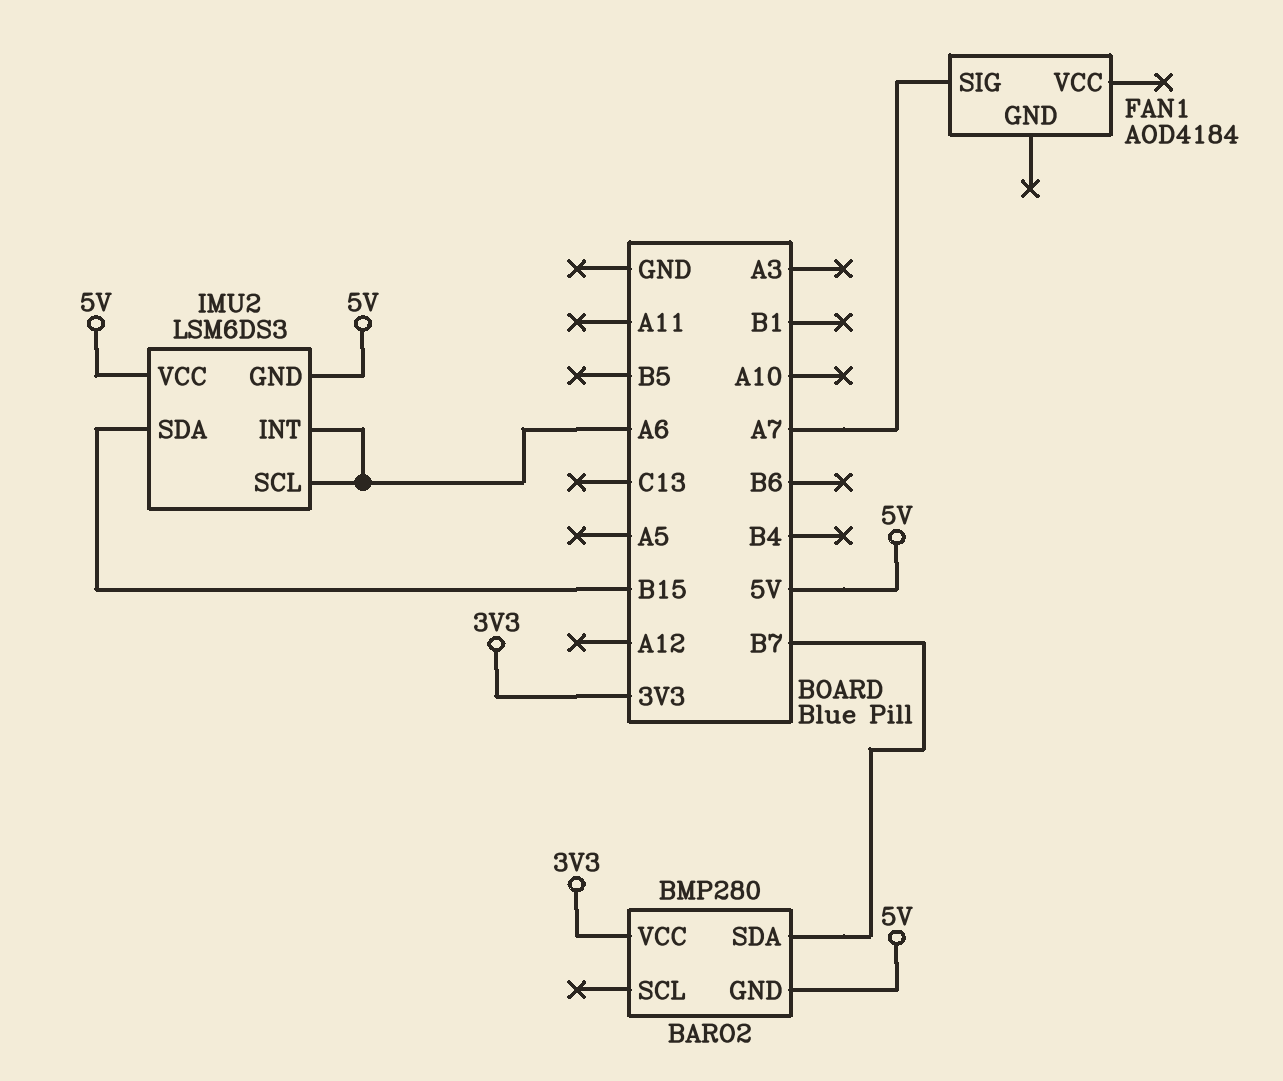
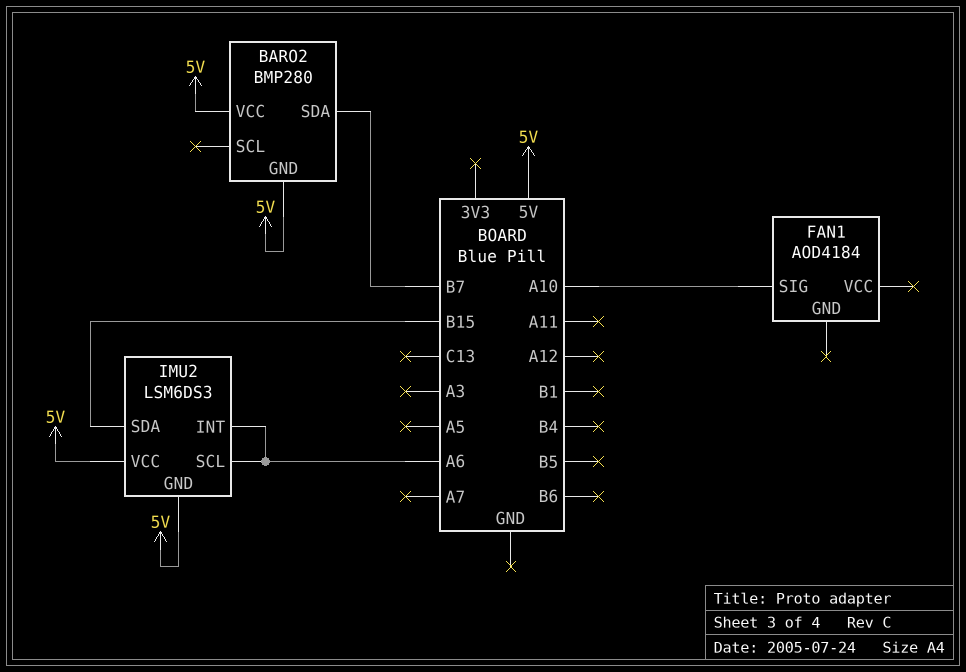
BARO2 pin VCC: 3V3 -> 5V
FAN1 pin SIG: A7 -> A10

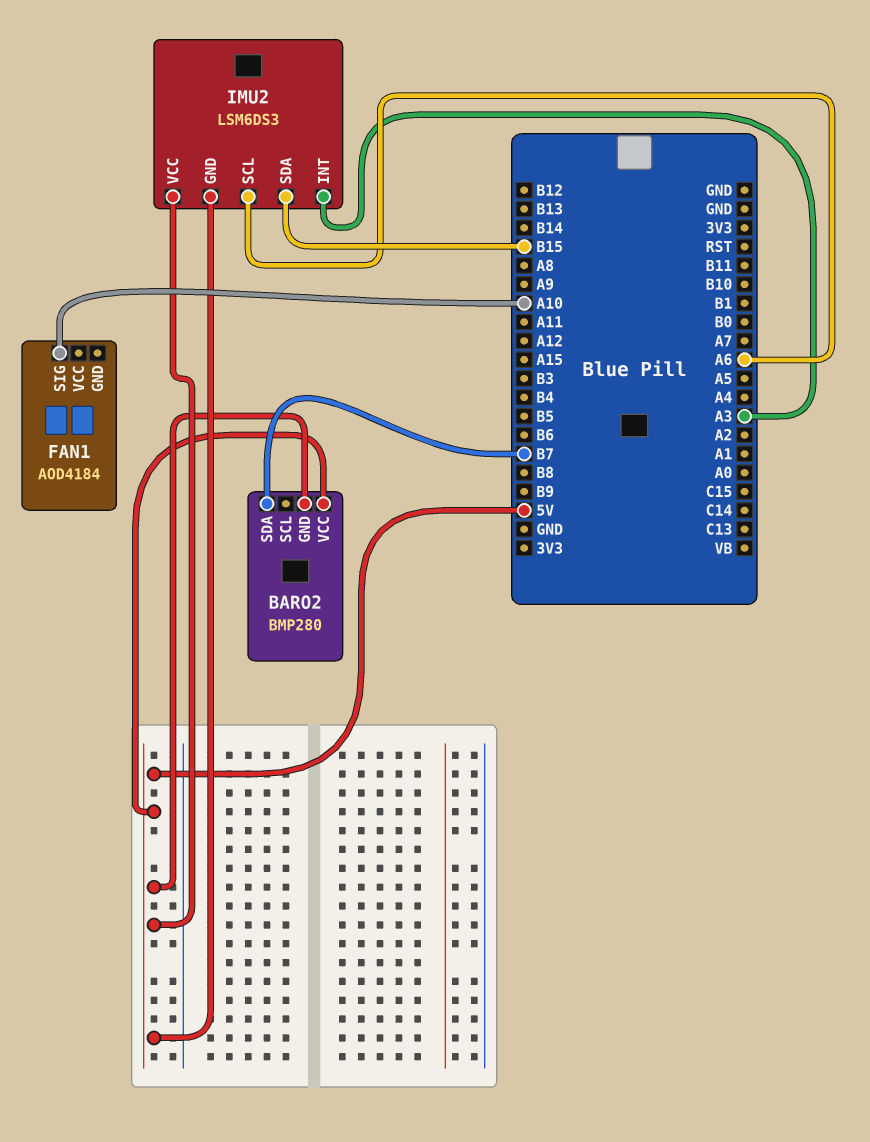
IMU2 pin INT: A6 -> A3

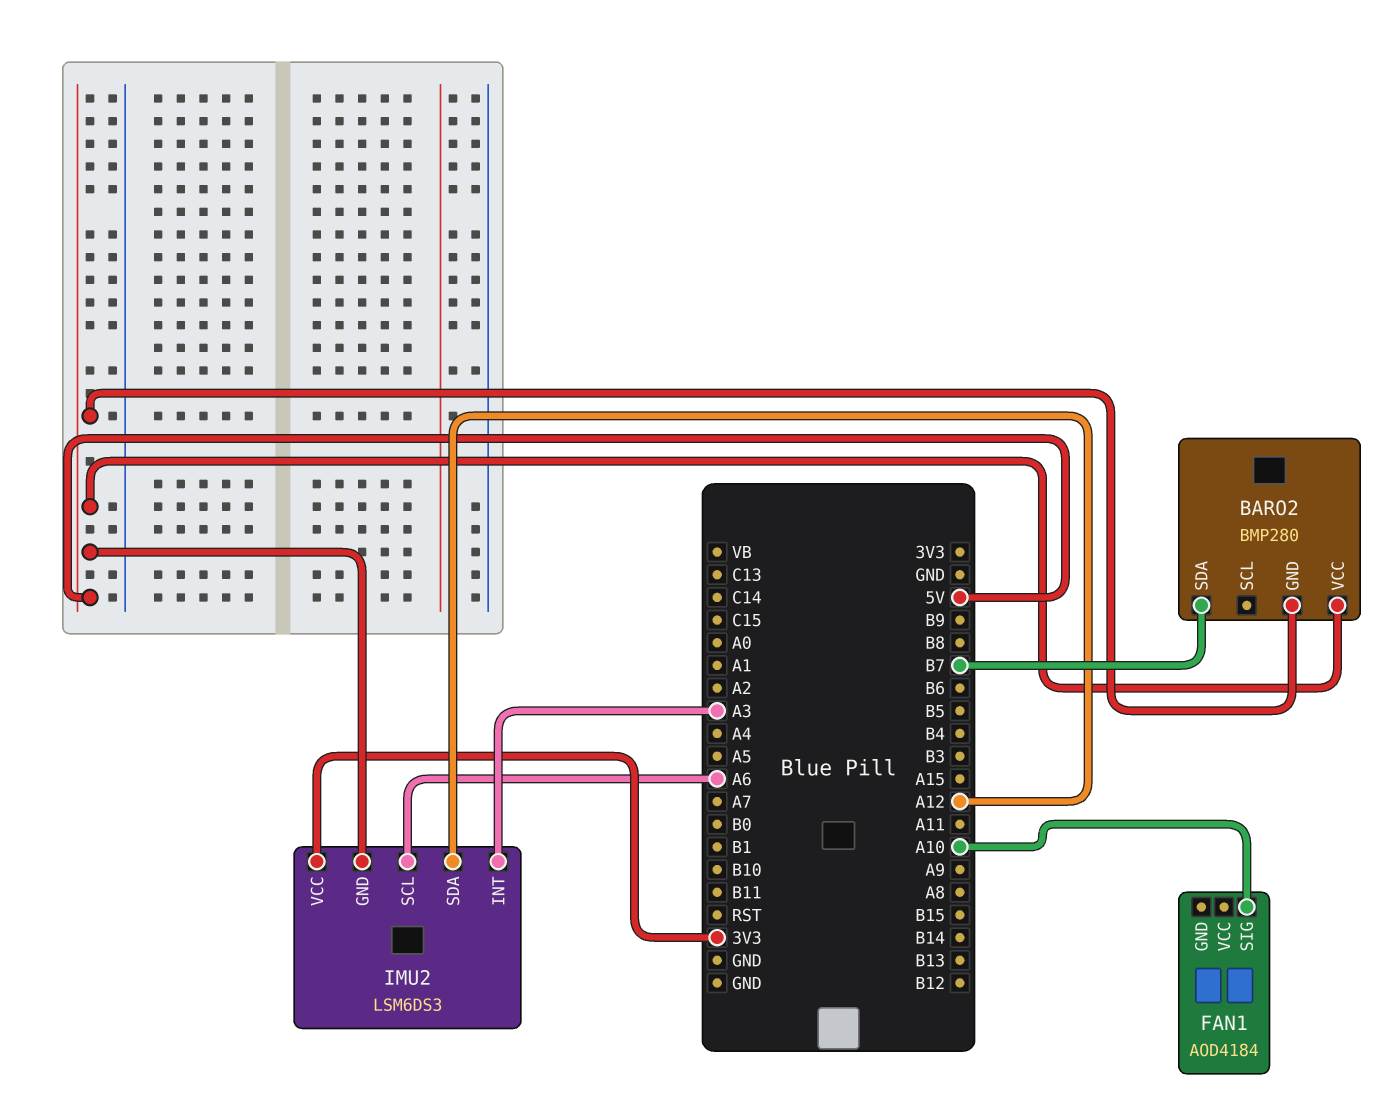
IMU2 pin SDA: B15 -> A12
IMU2 pin VCC: 5V -> 3V3

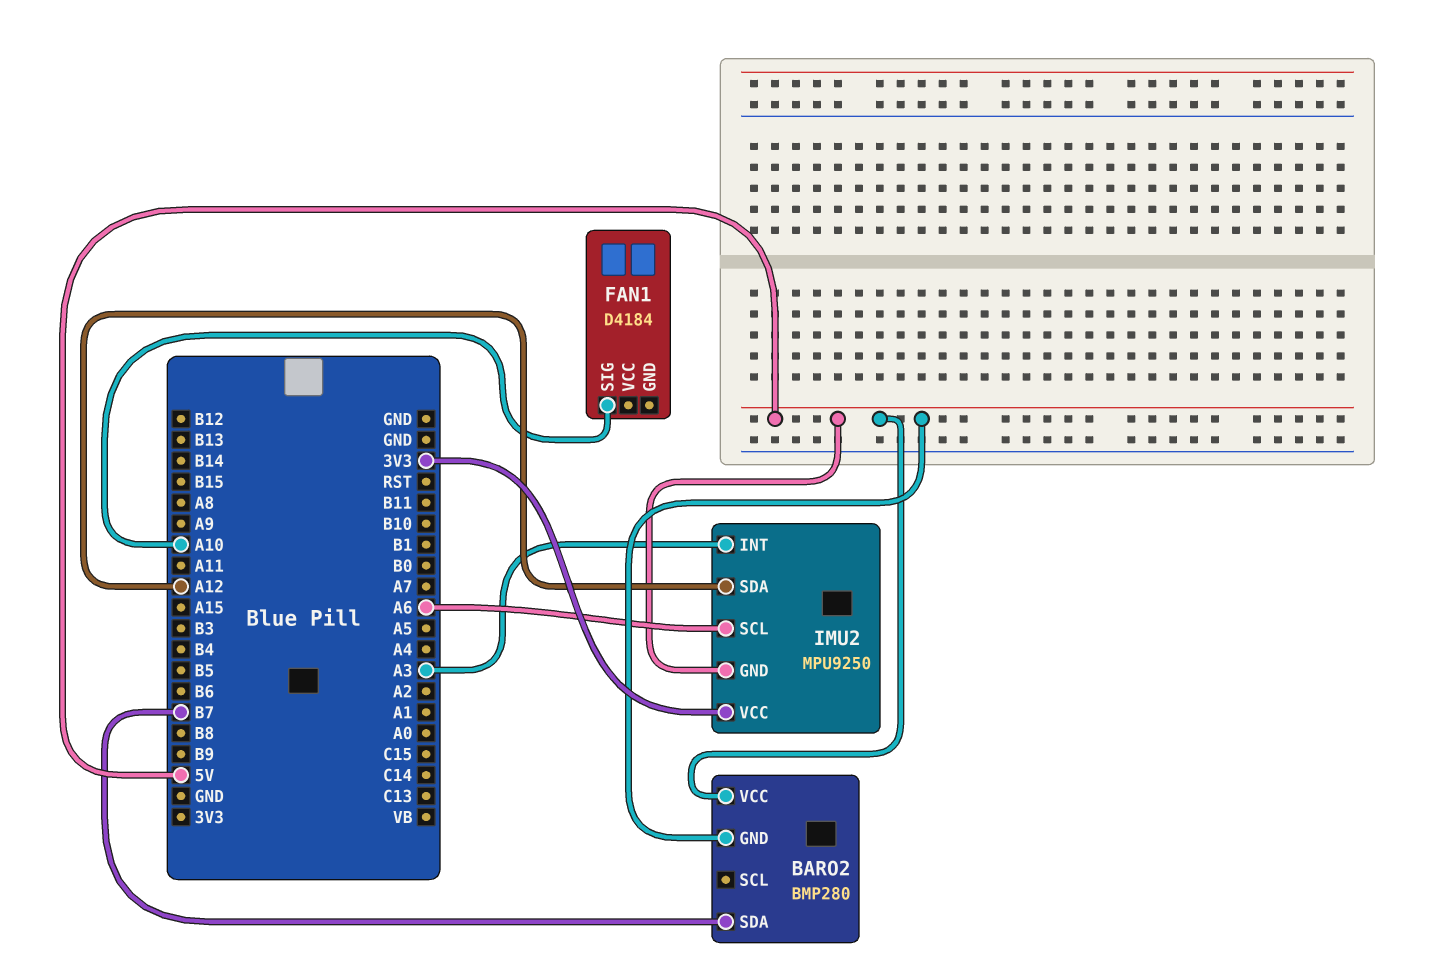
FAN1: AOD4184 -> D4184
IMU2: LSM6DS3 -> MPU9250

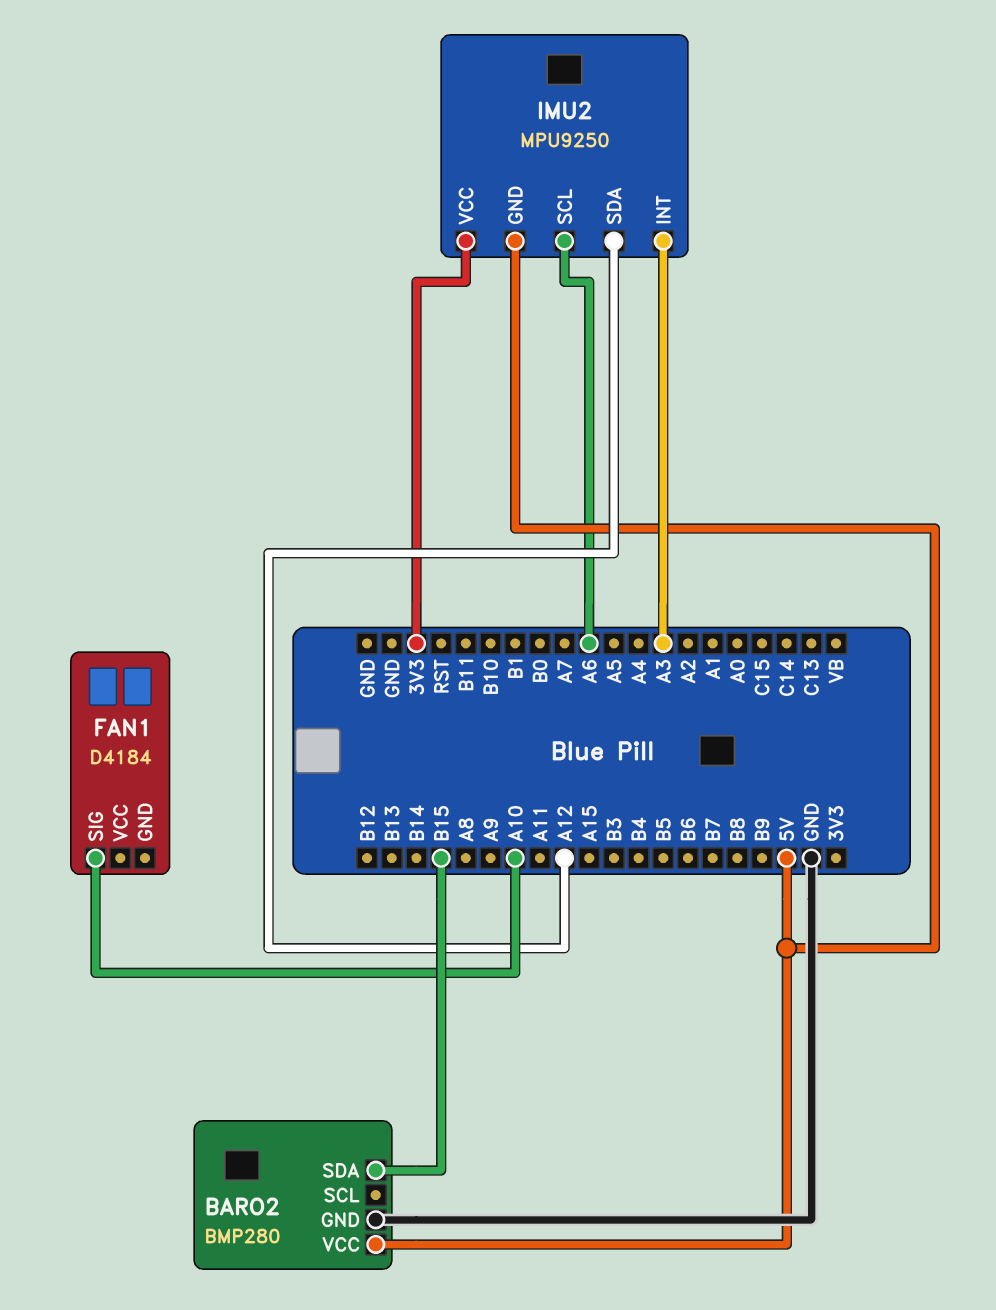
BARO2 pin GND: 5V -> GND
BARO2 pin SDA: B7 -> B15

